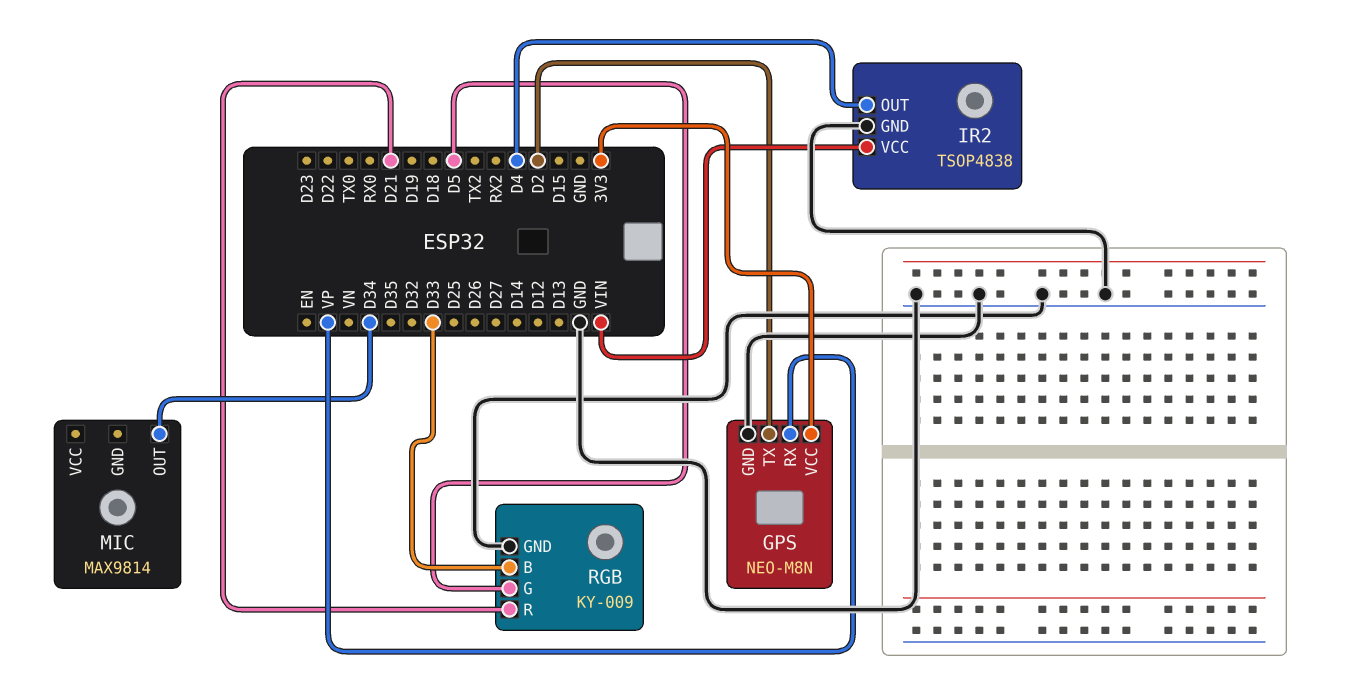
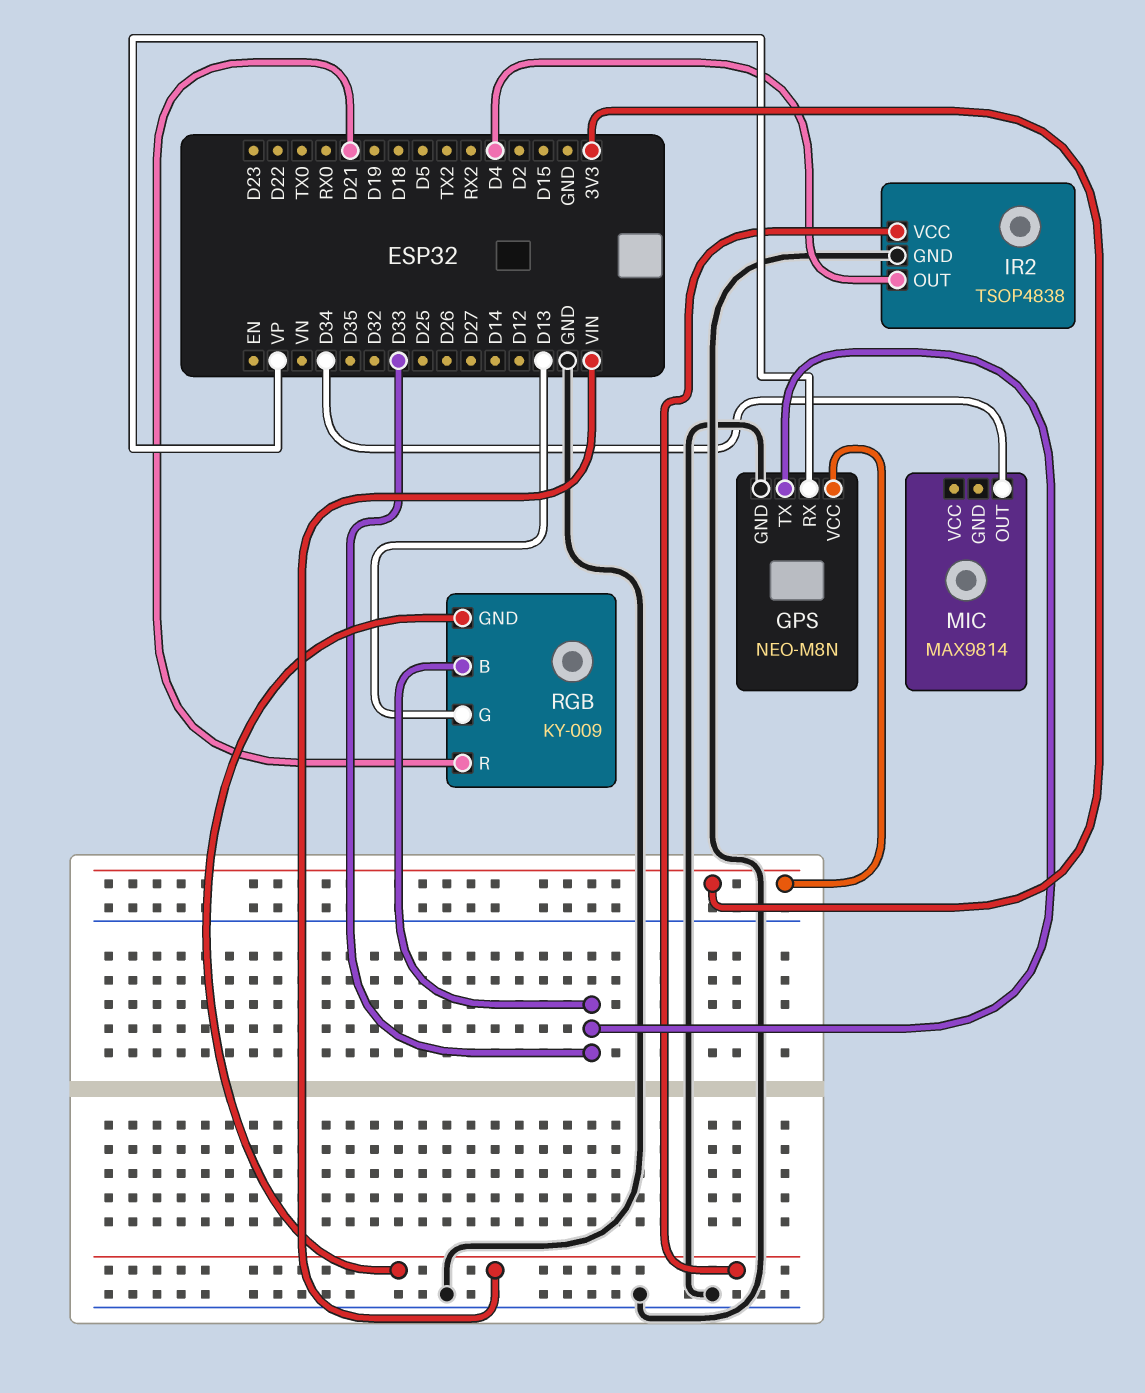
GPS pin TX: D2 -> D33
RGB pin G: D5 -> D13
RGB pin GND: GND -> VIN

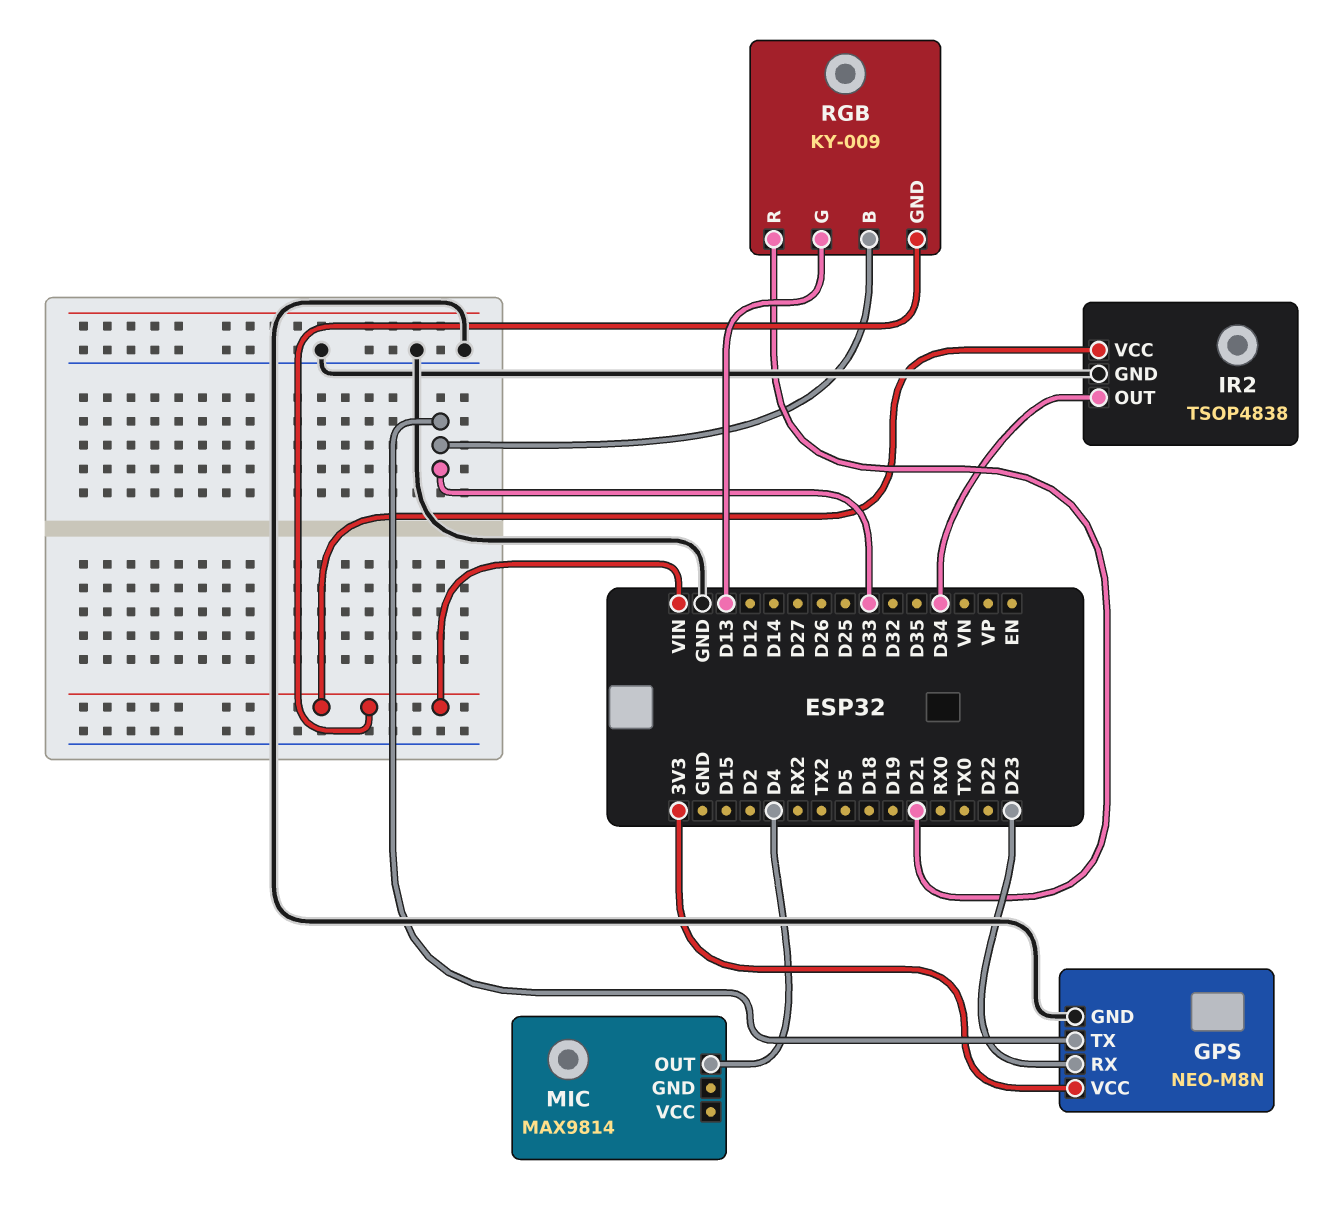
GPS pin RX: VP -> D23
IR2 pin OUT: D4 -> D34
MIC pin OUT: D34 -> D4

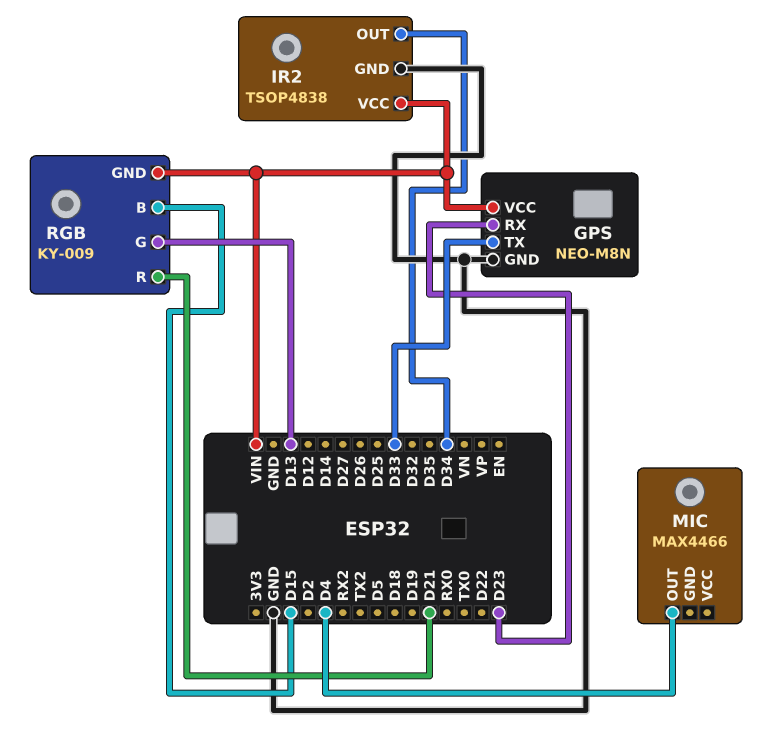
GPS pin VCC: 3V3 -> VIN
MIC: MAX9814 -> MAX4466
RGB pin B: D33 -> D15

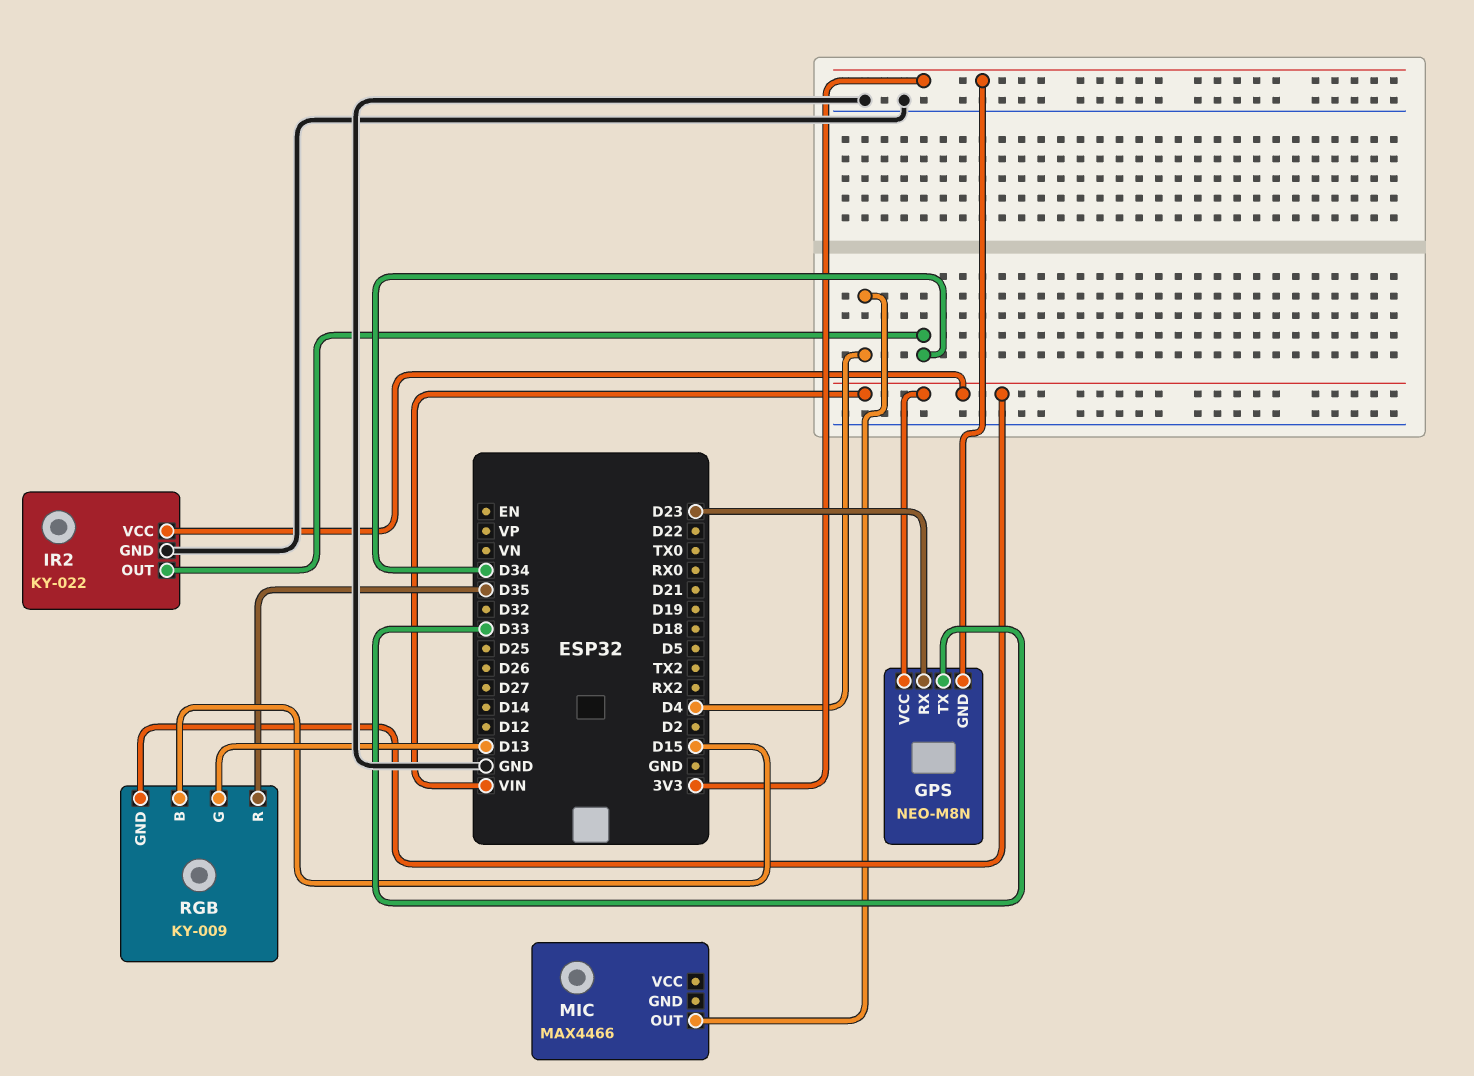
GPS pin GND: GND -> 3V3
IR2: TSOP4838 -> KY-022
RGB pin R: D21 -> D35

